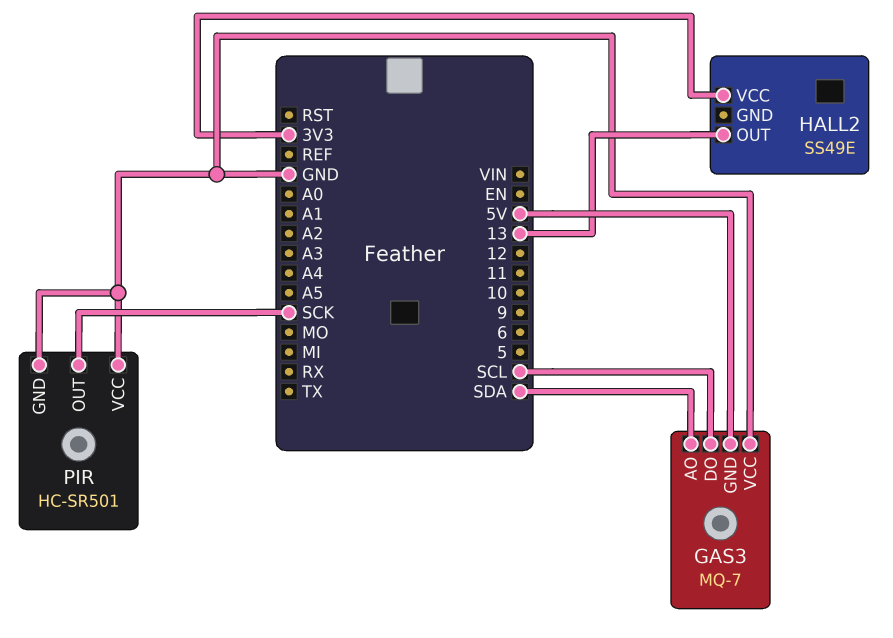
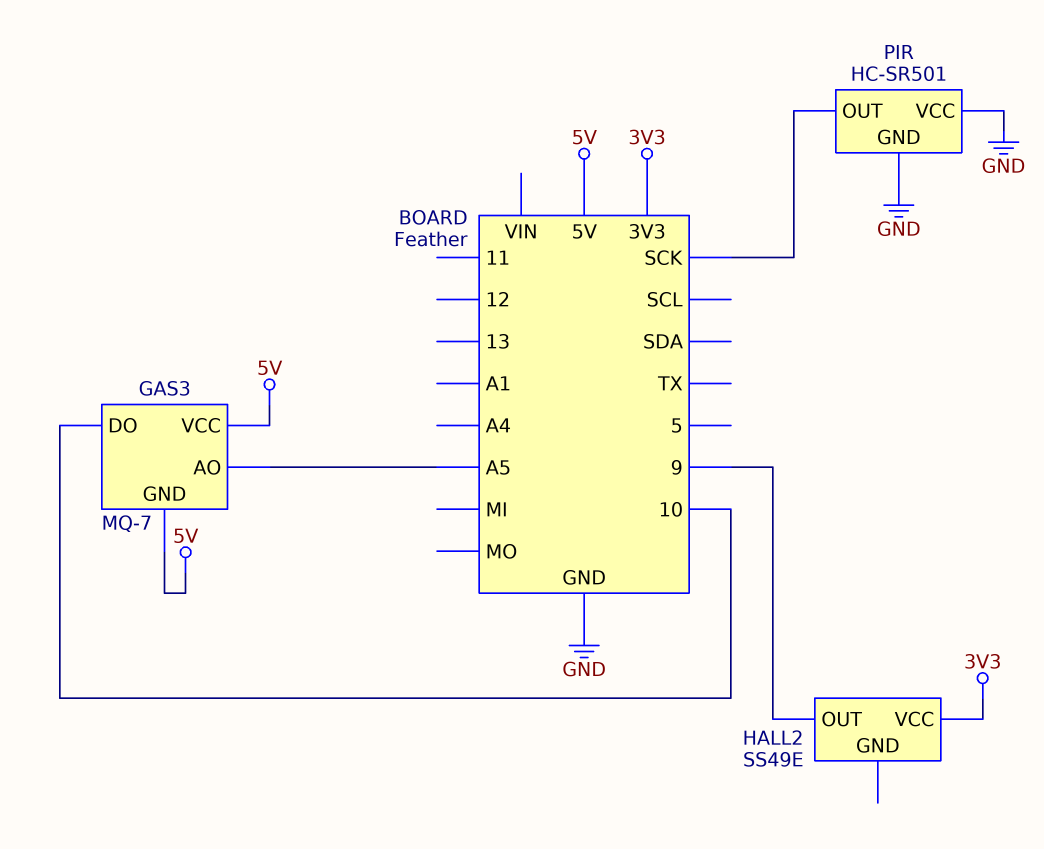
GAS3 pin AO: SDA -> A5
GAS3 pin DO: SCL -> 10
GAS3 pin VCC: GND -> 5V
HALL2 pin OUT: 13 -> 9

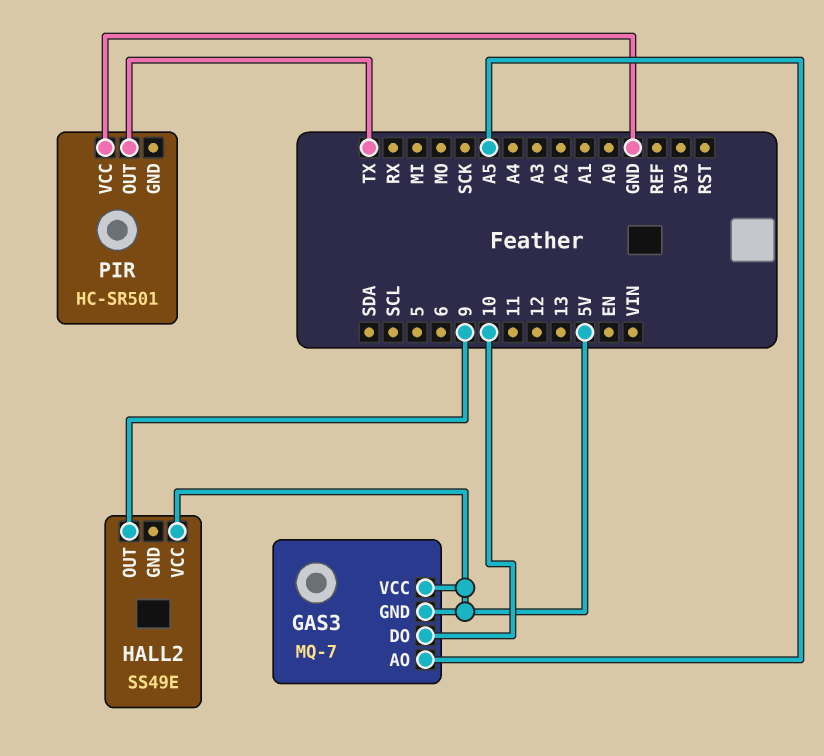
HALL2 pin VCC: 3V3 -> 5V
PIR pin GND: GND -> none
PIR pin OUT: SCK -> TX

